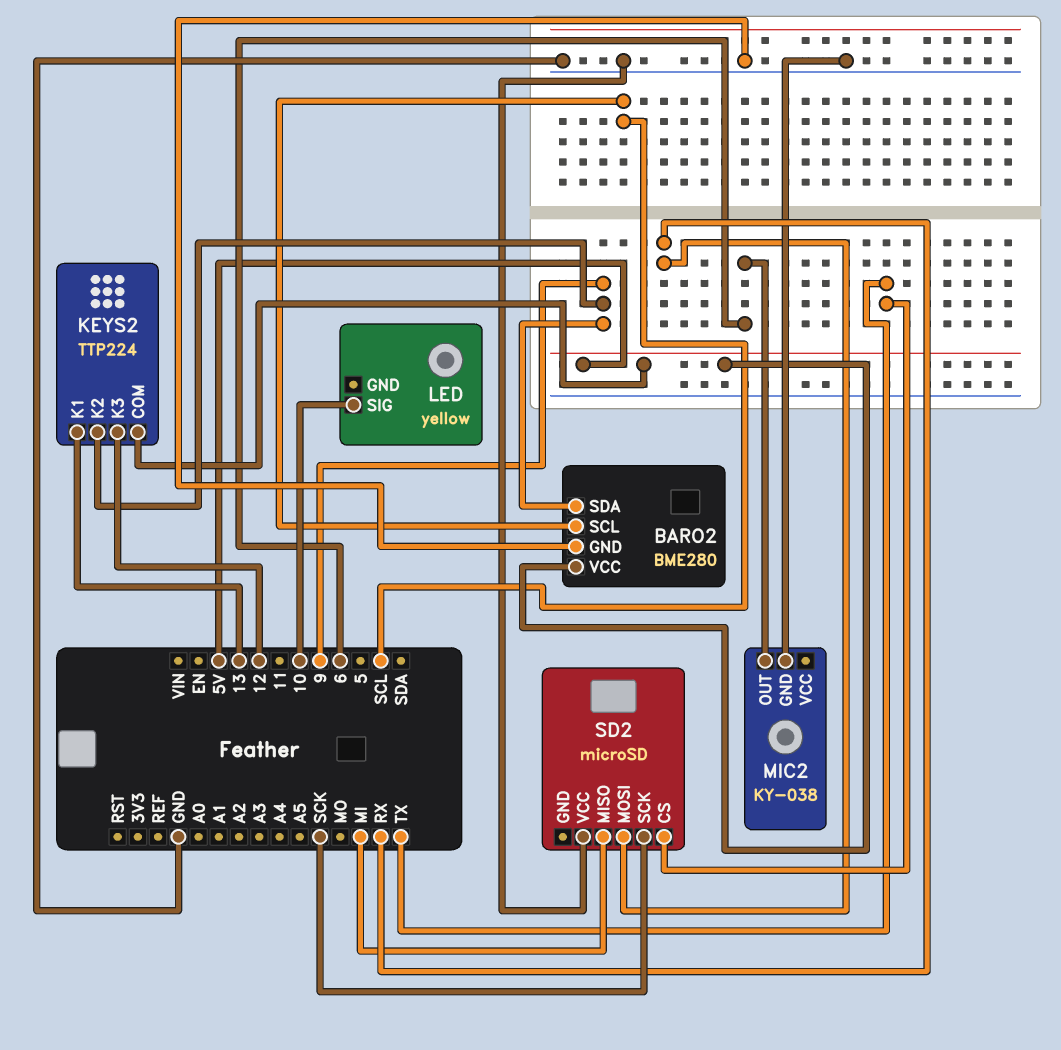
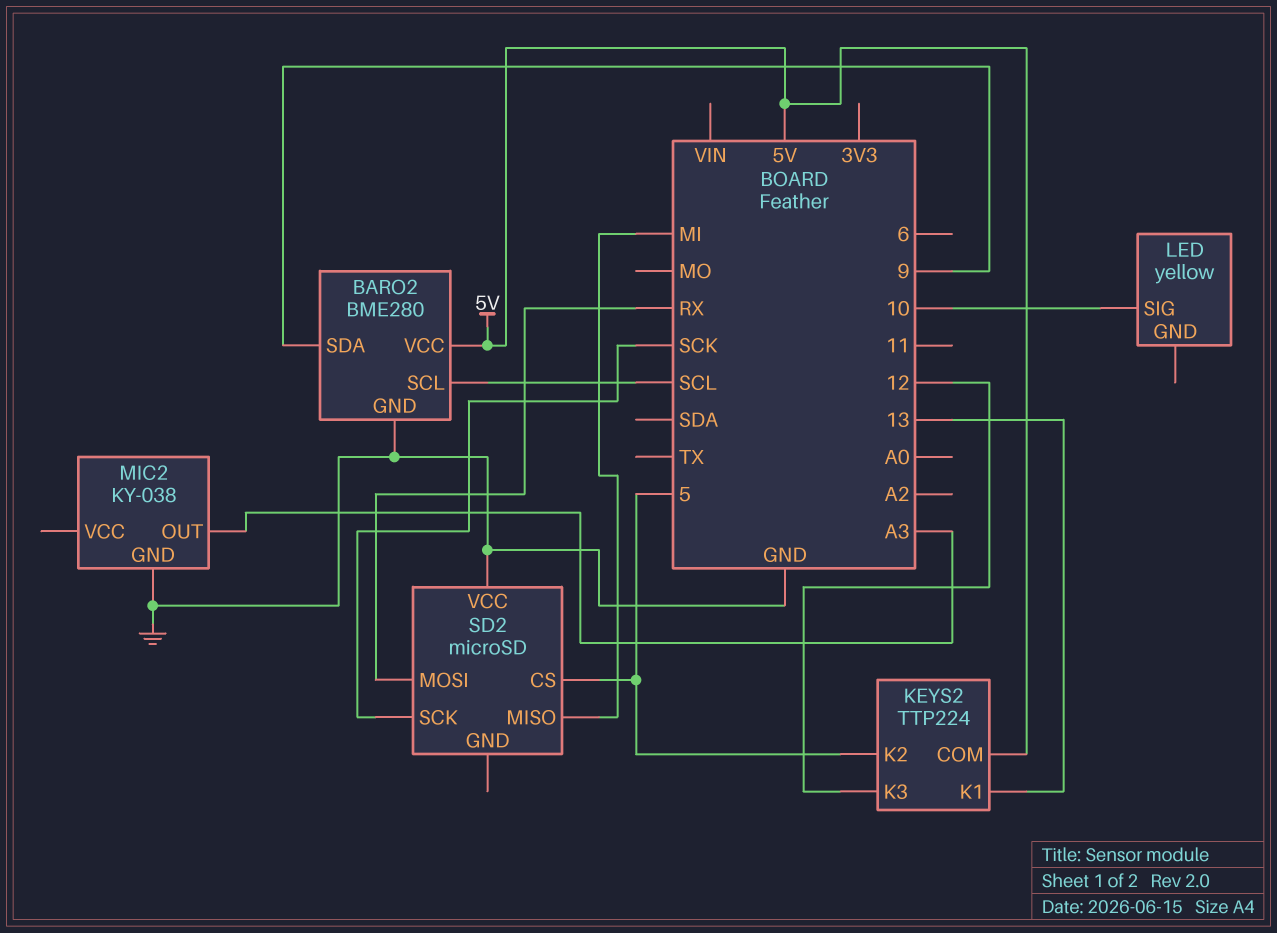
KEYS2 pin K2: 9 -> 5
MIC2 pin OUT: 6 -> A3
SD2 pin CS: TX -> 5

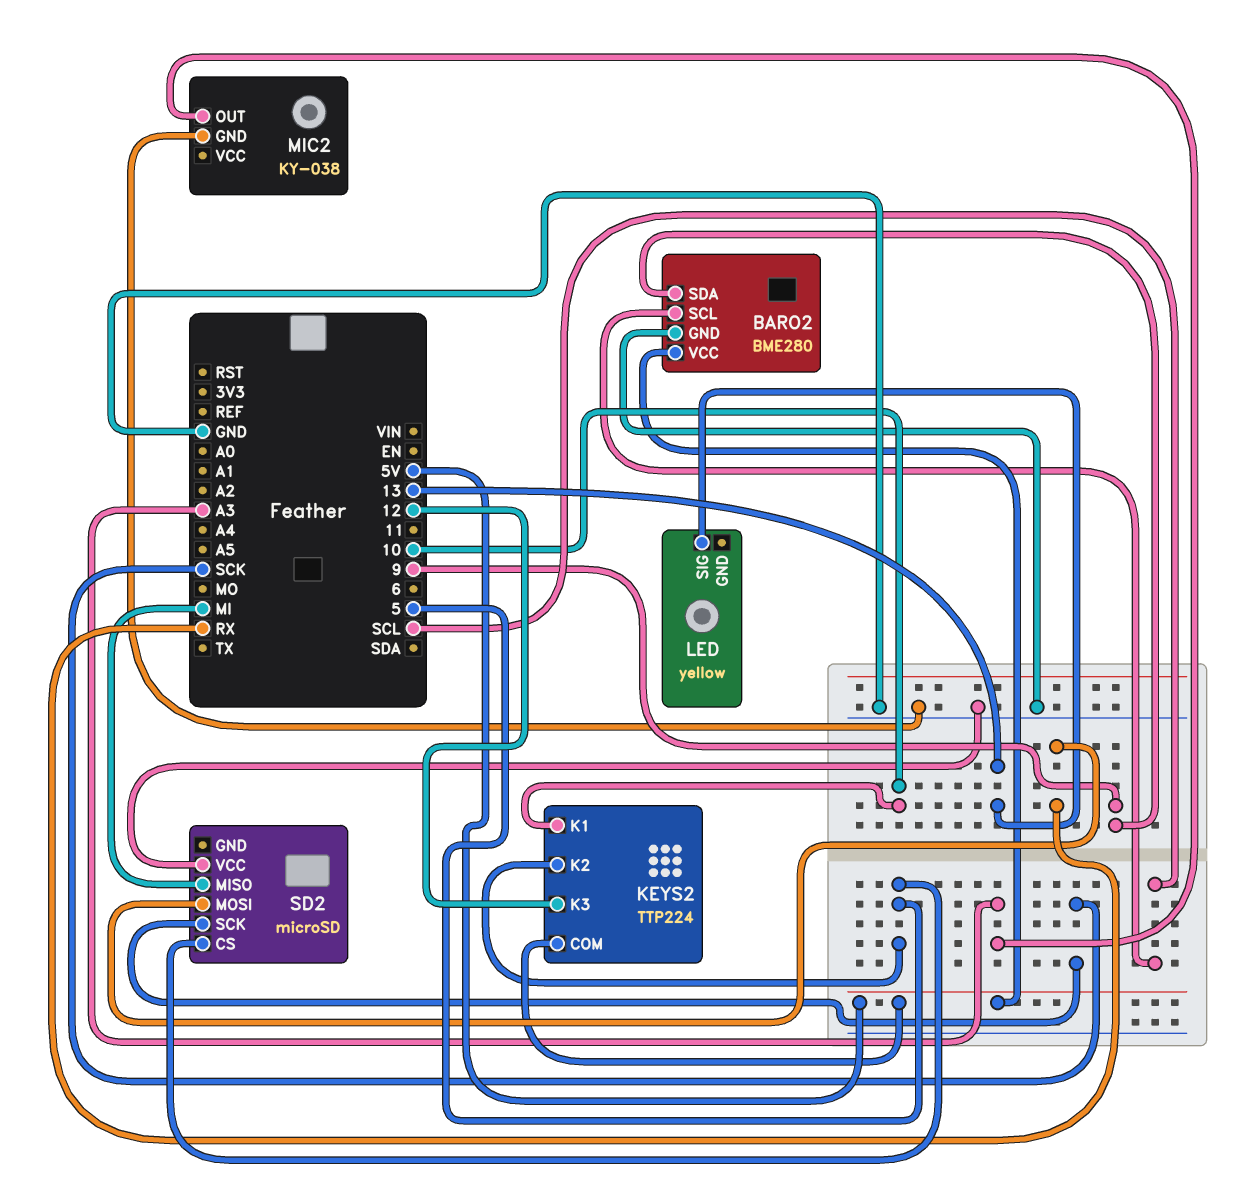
KEYS2 pin K1: 13 -> 10
LED pin SIG: 10 -> 13

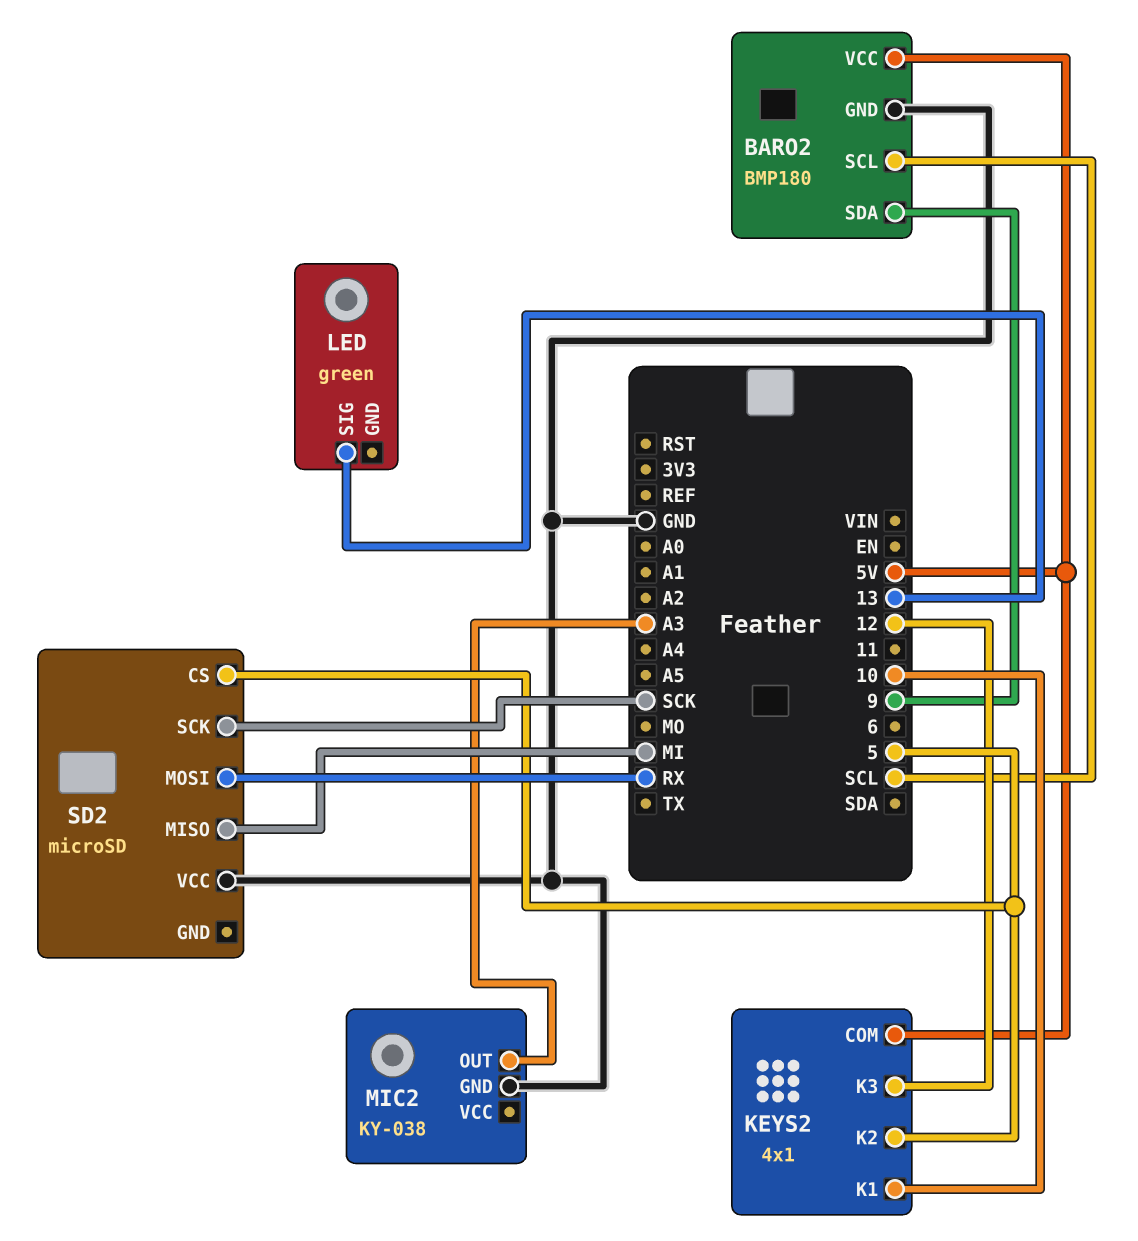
BARO2: BME280 -> BMP180
KEYS2: TTP224 -> 4x1
LED: yellow -> green

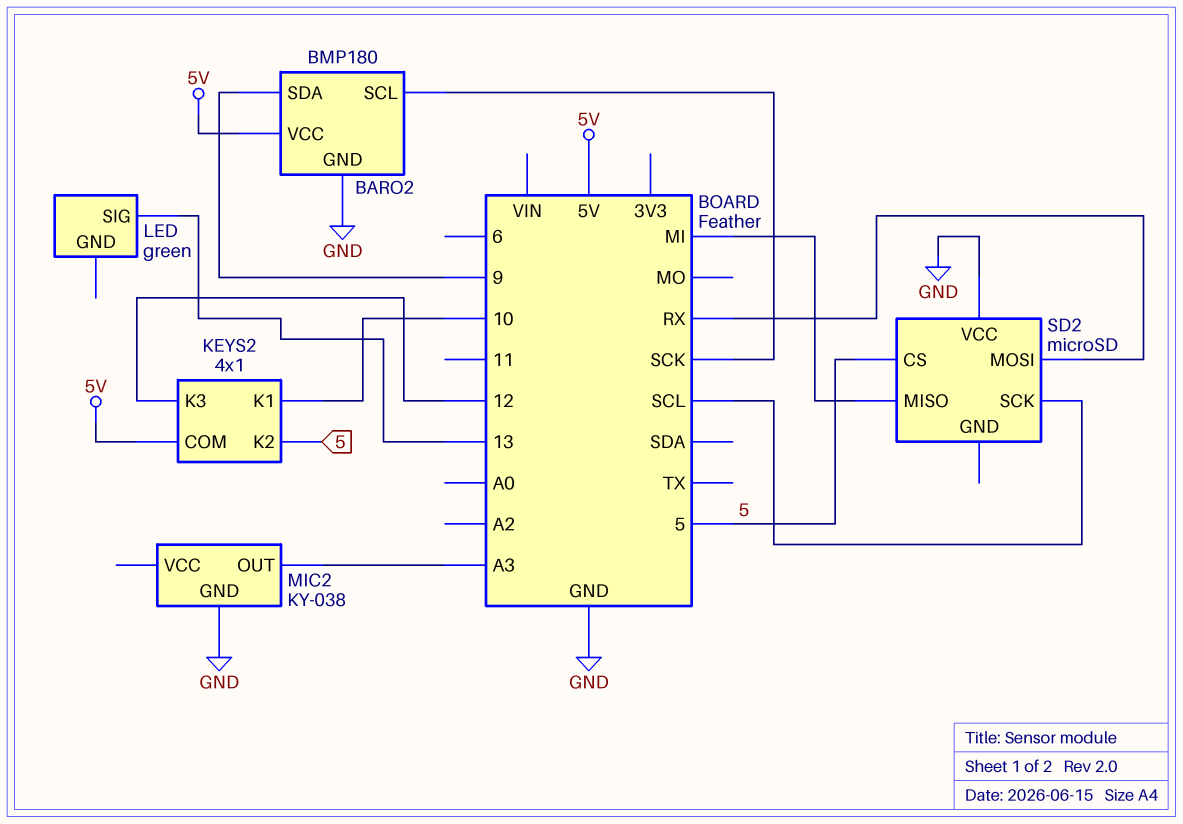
BARO2 pin SCL: SCL -> SCK
SD2 pin SCK: SCK -> SCL

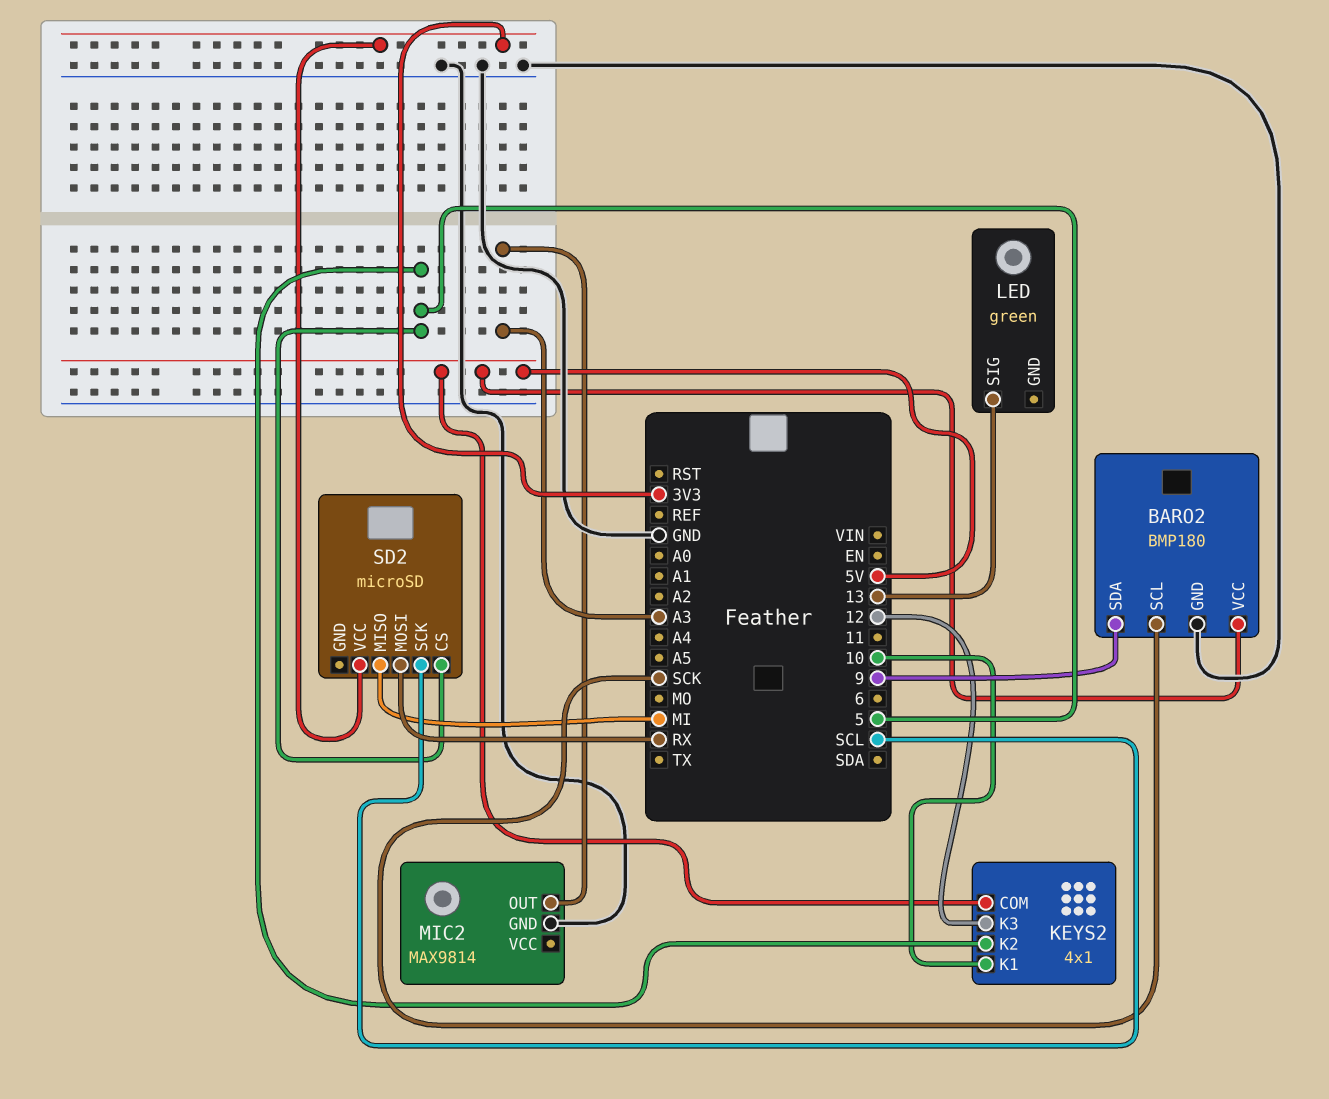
MIC2: KY-038 -> MAX9814
SD2 pin VCC: GND -> 3V3

